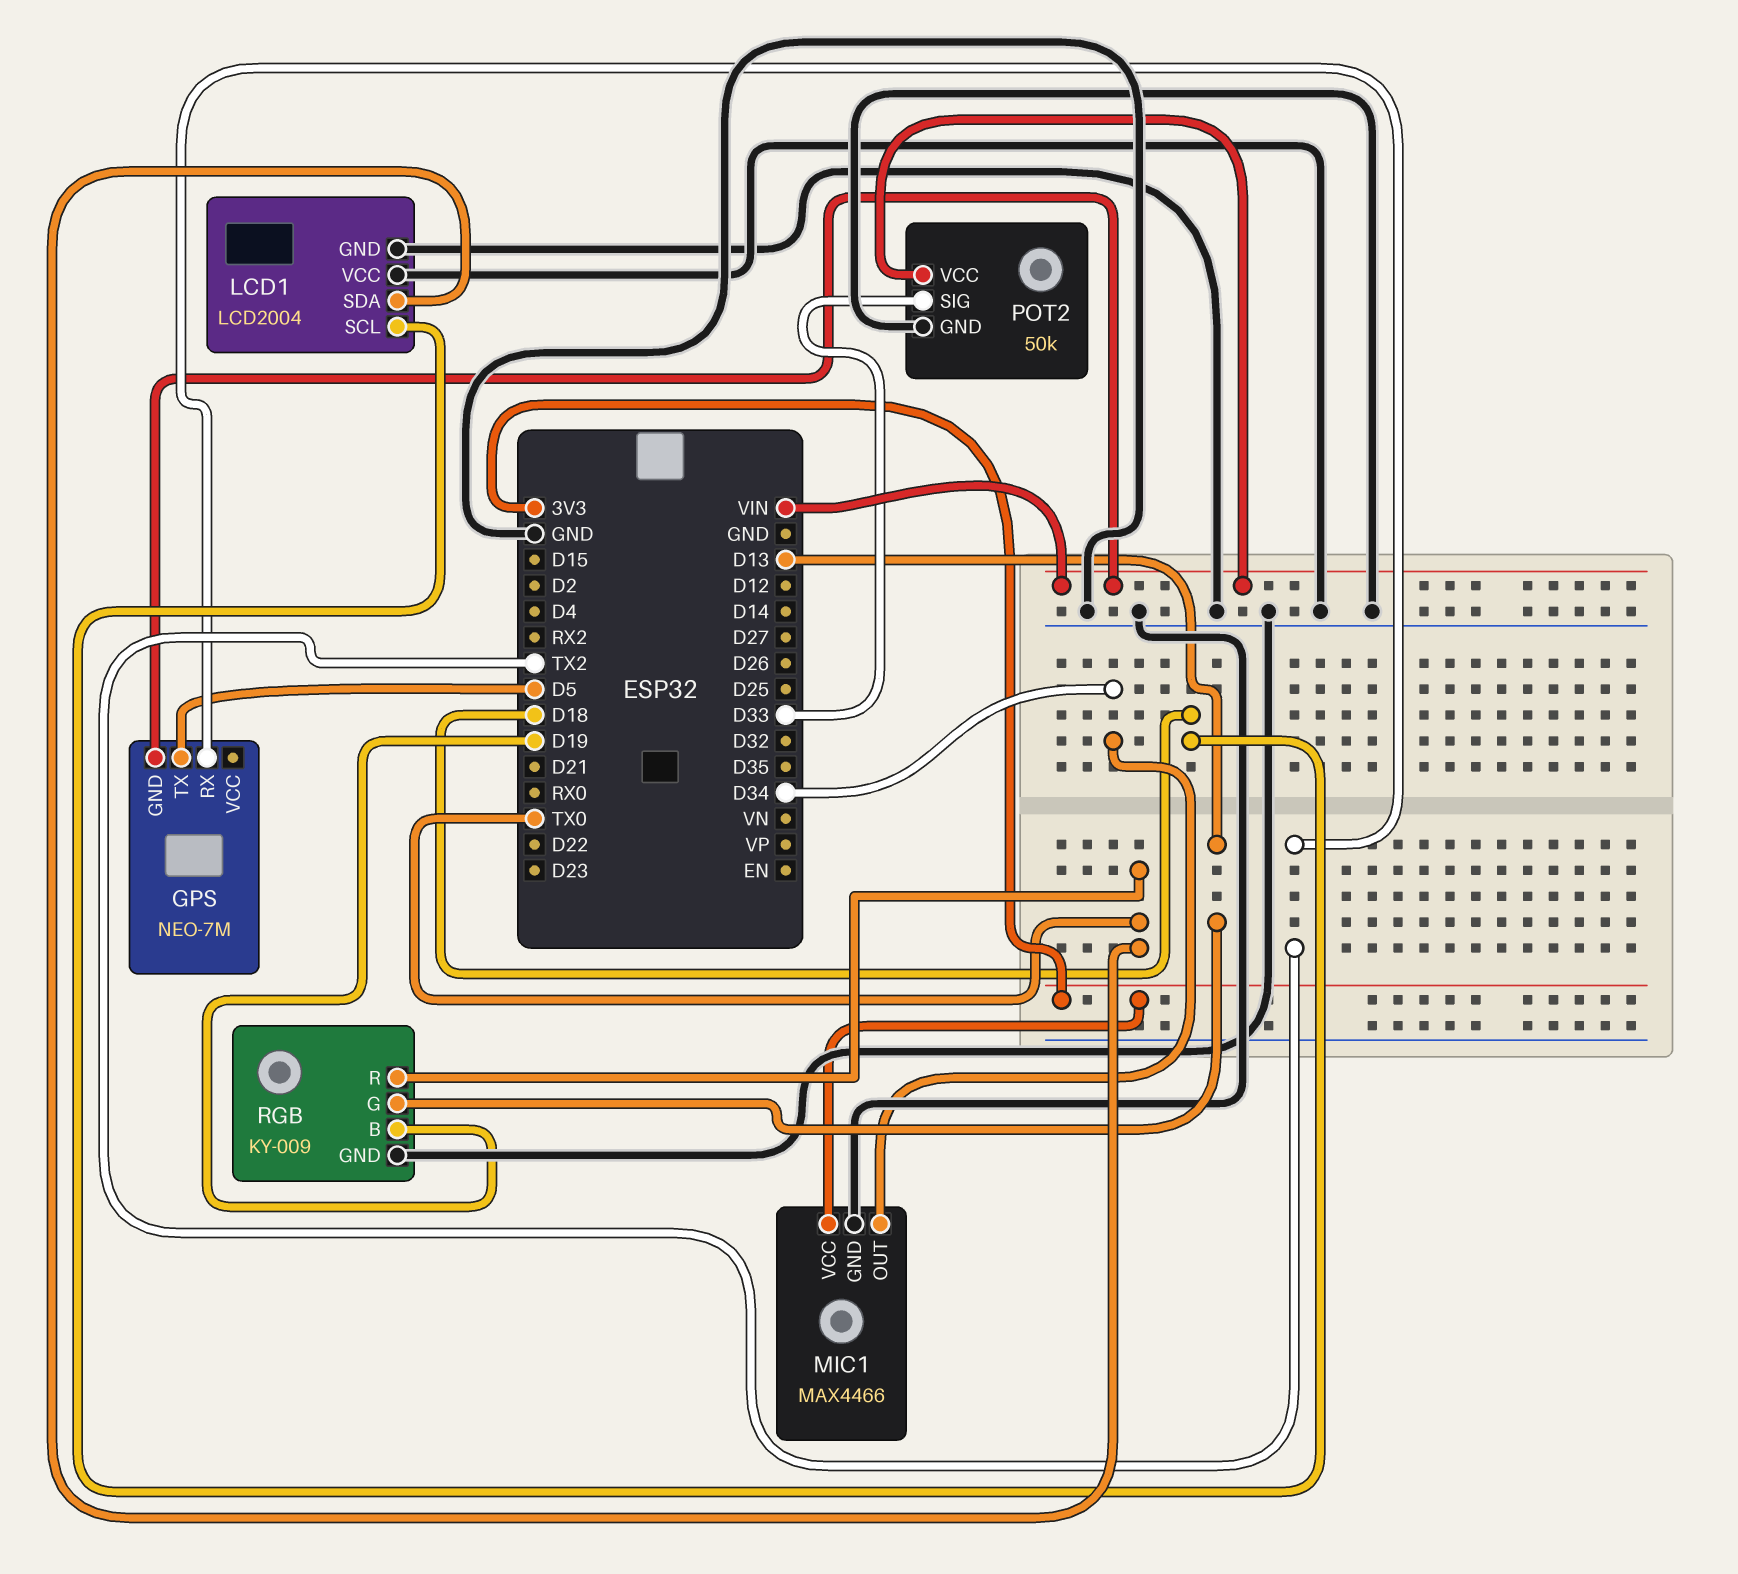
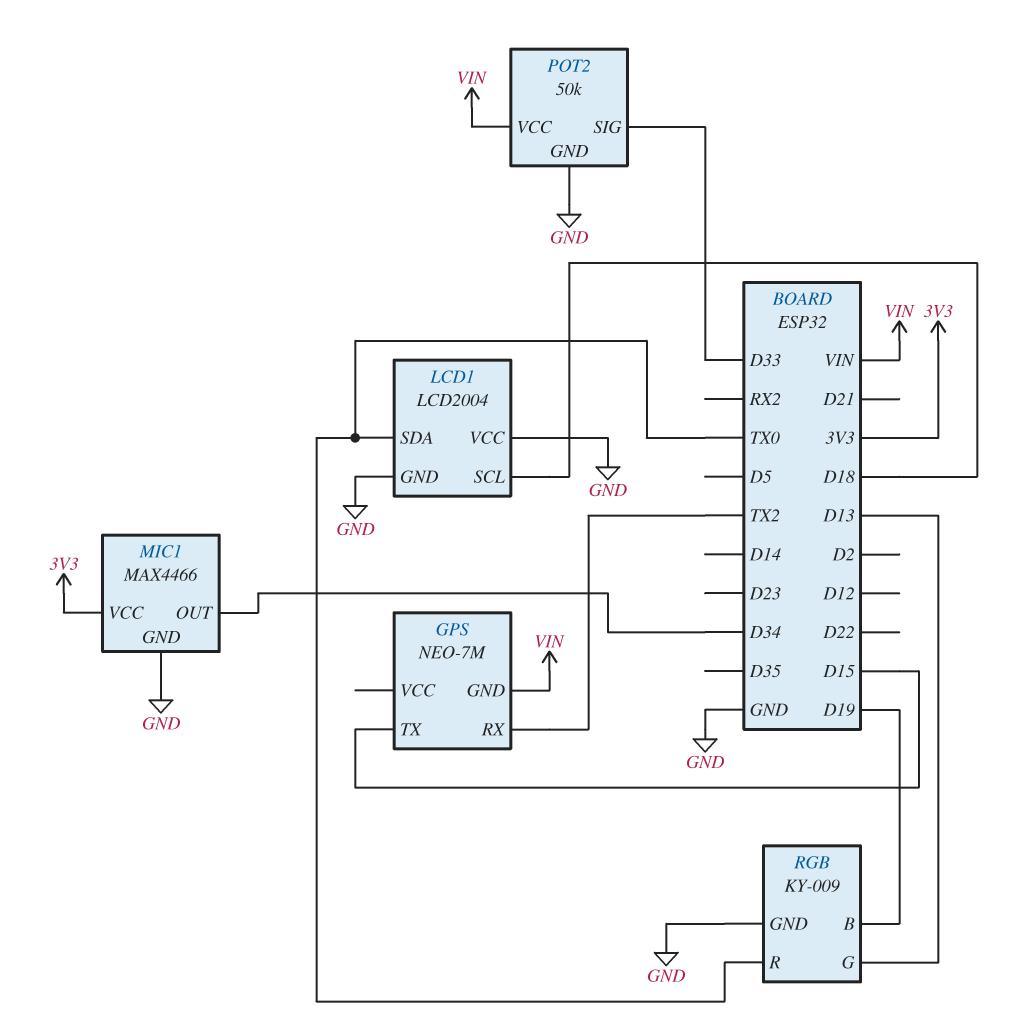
GPS pin TX: D5 -> D15

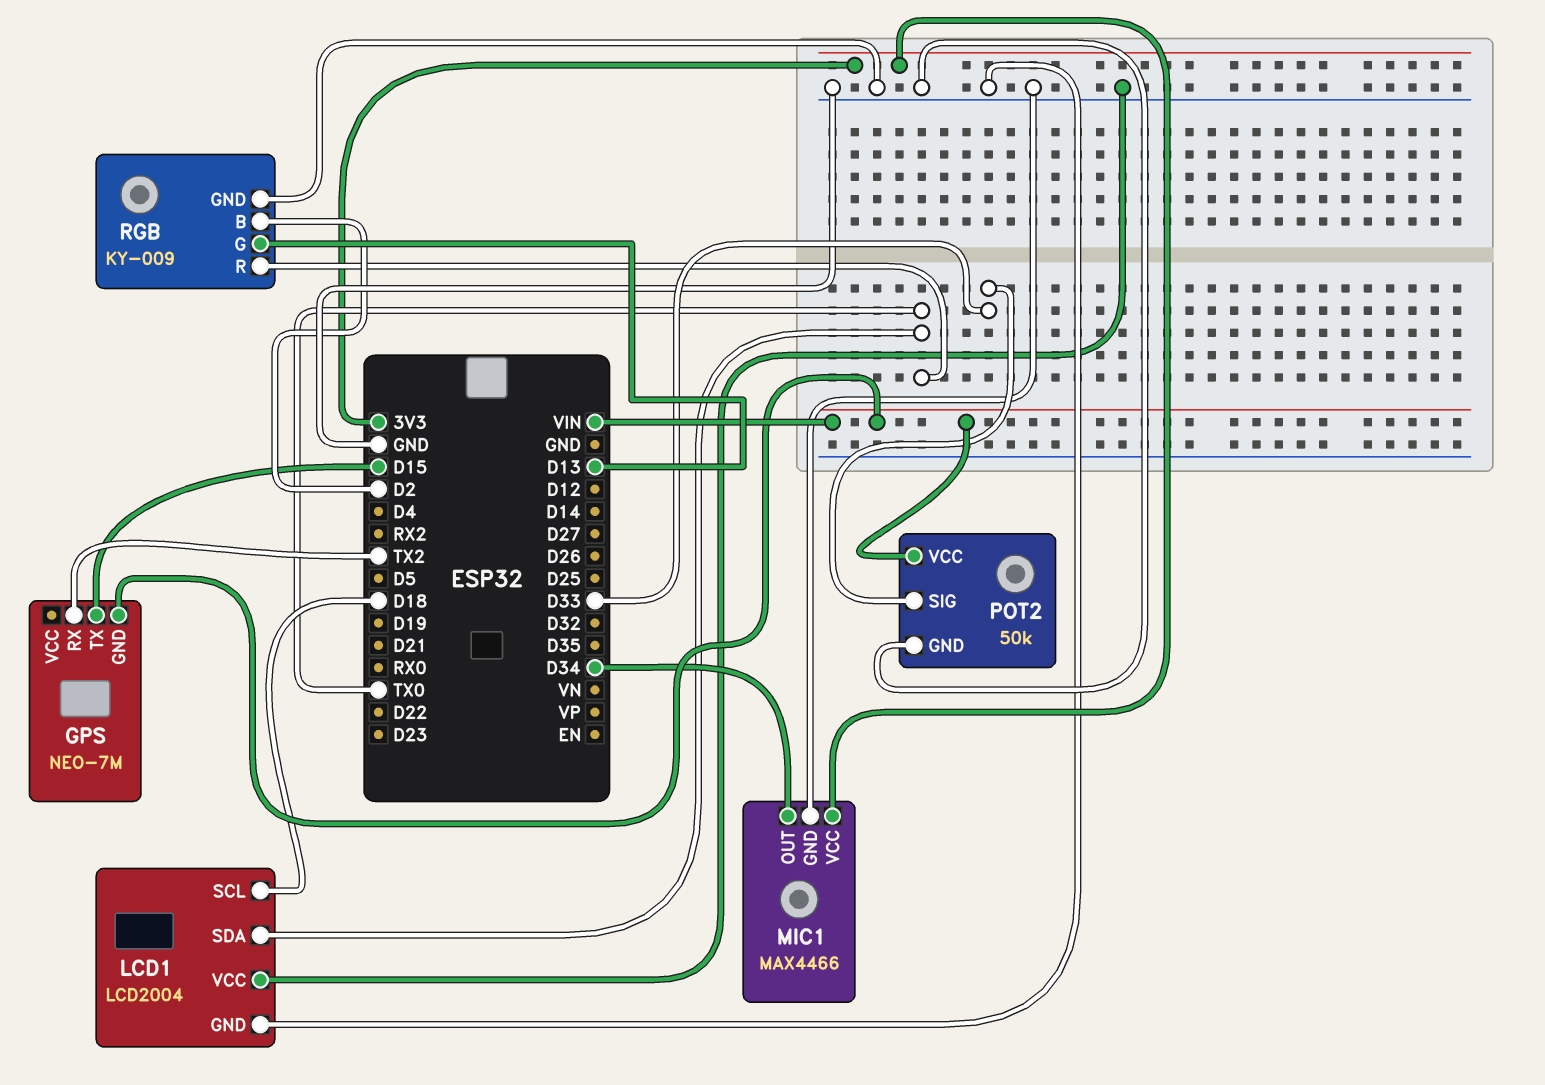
RGB pin B: D19 -> D2

